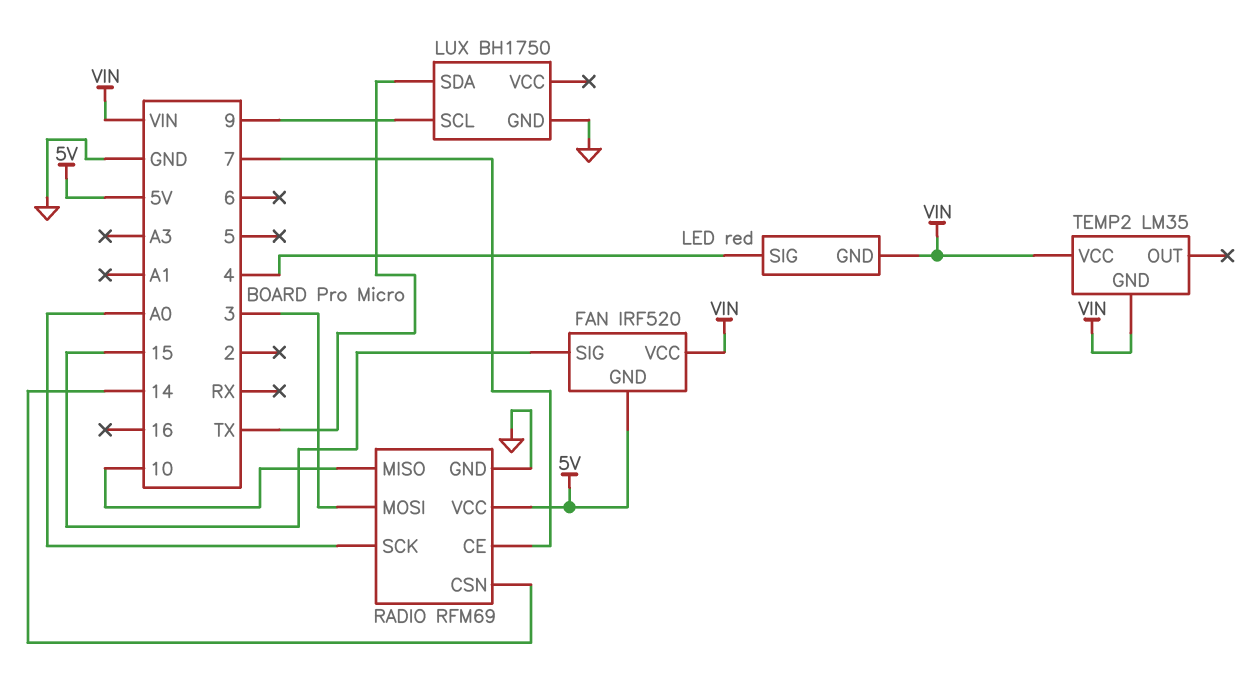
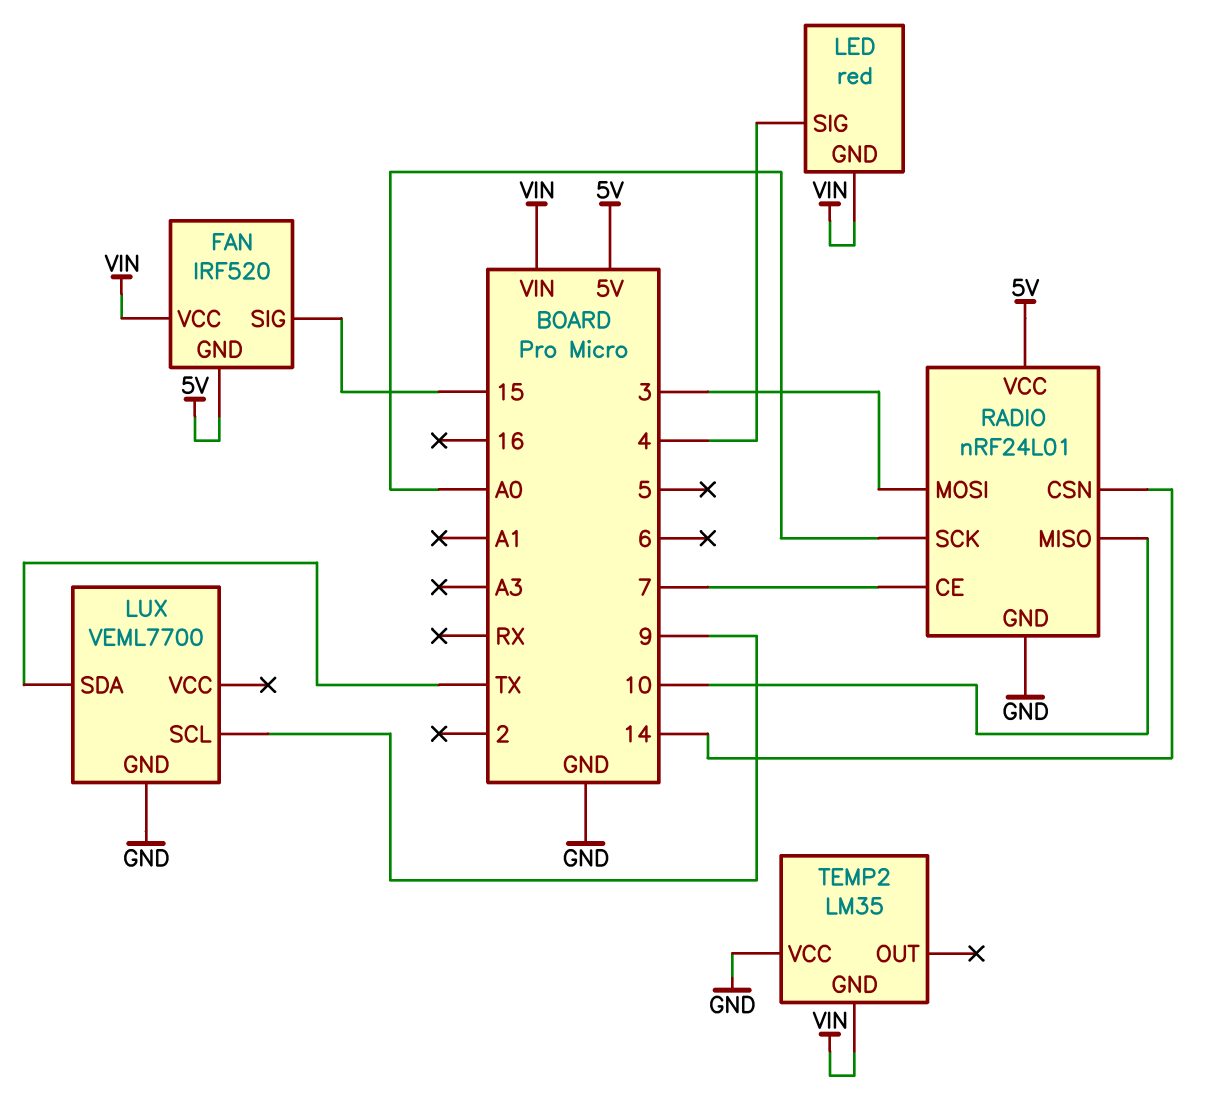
LUX: BH1750 -> VEML7700
RADIO: RFM69 -> nRF24L01
TEMP2 pin VCC: VIN -> GND

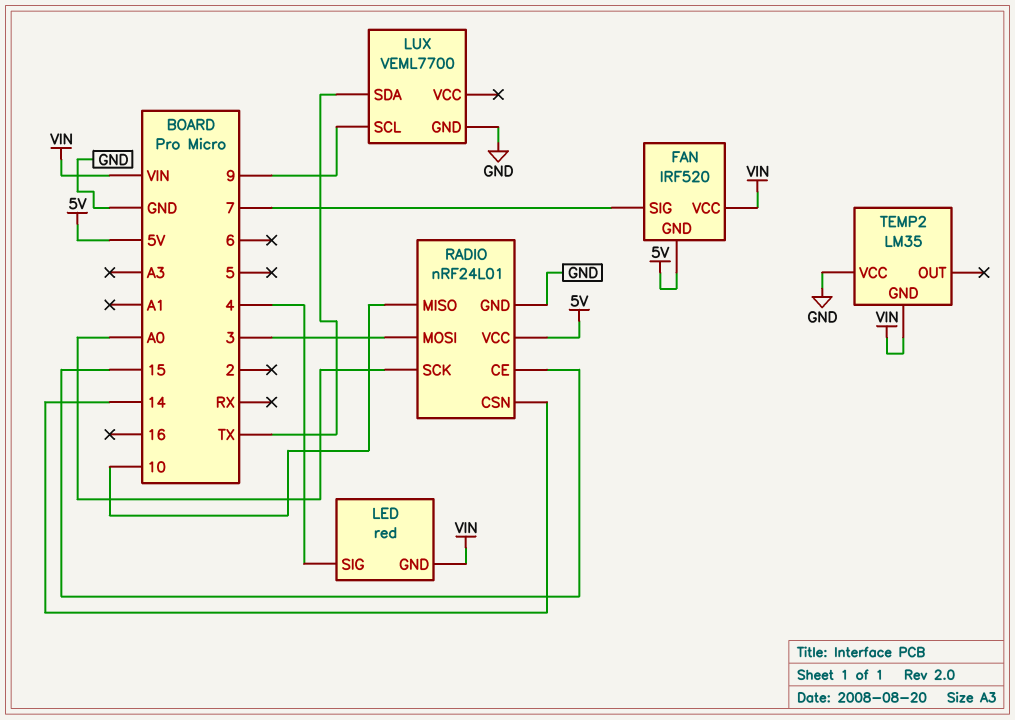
FAN pin SIG: 15 -> 7
RADIO pin CE: 7 -> 15

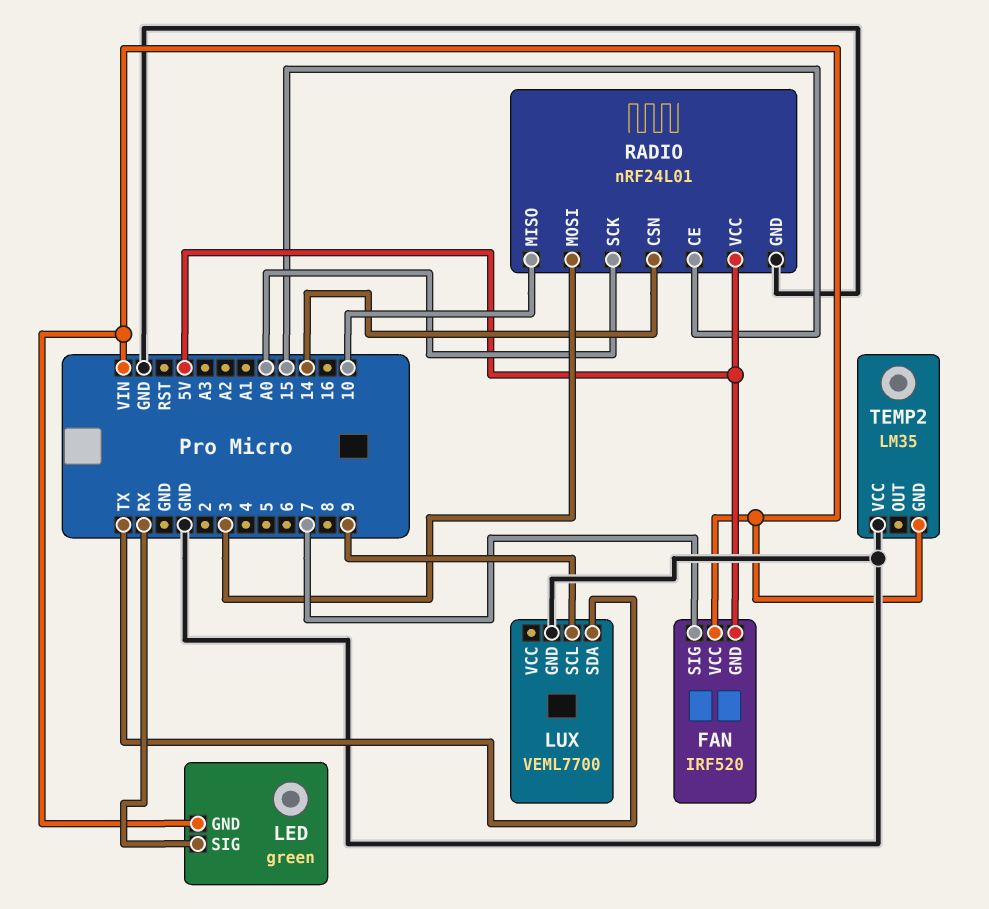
LED: red -> green
LED pin SIG: 4 -> RX

